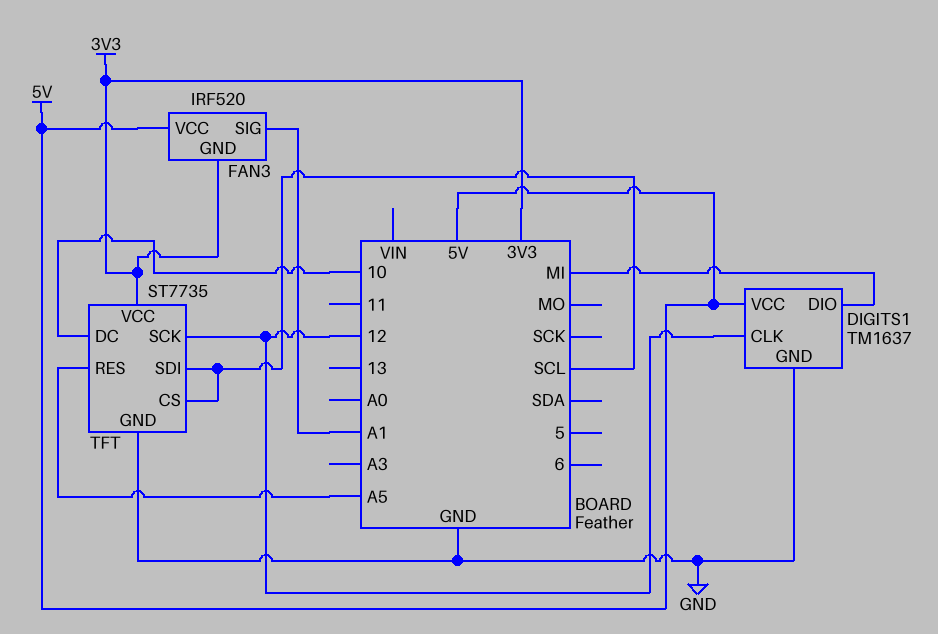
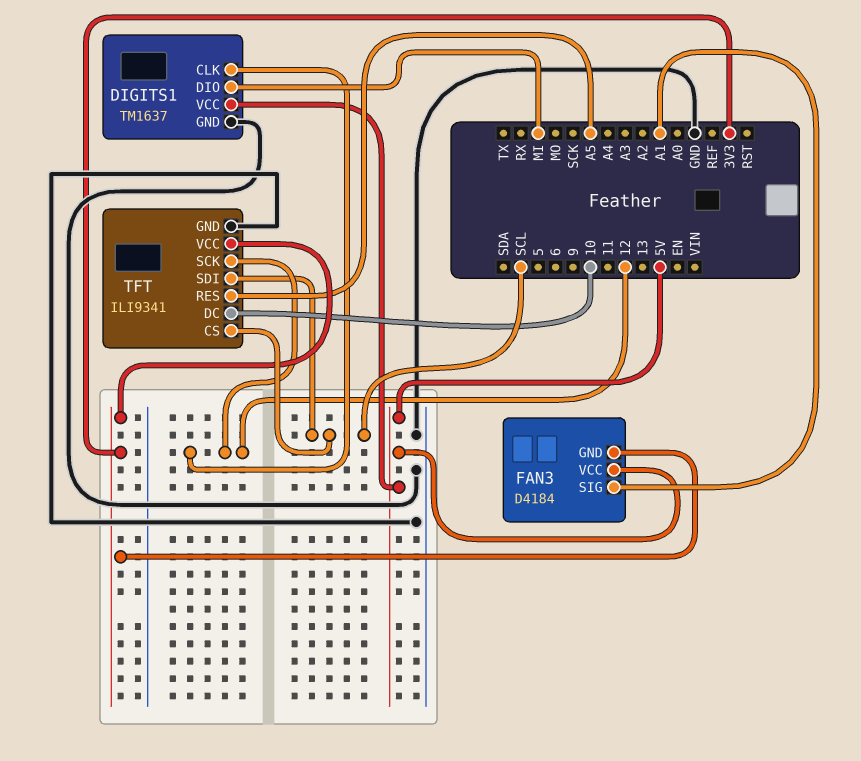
FAN3: IRF520 -> D4184
TFT: ST7735 -> ILI9341

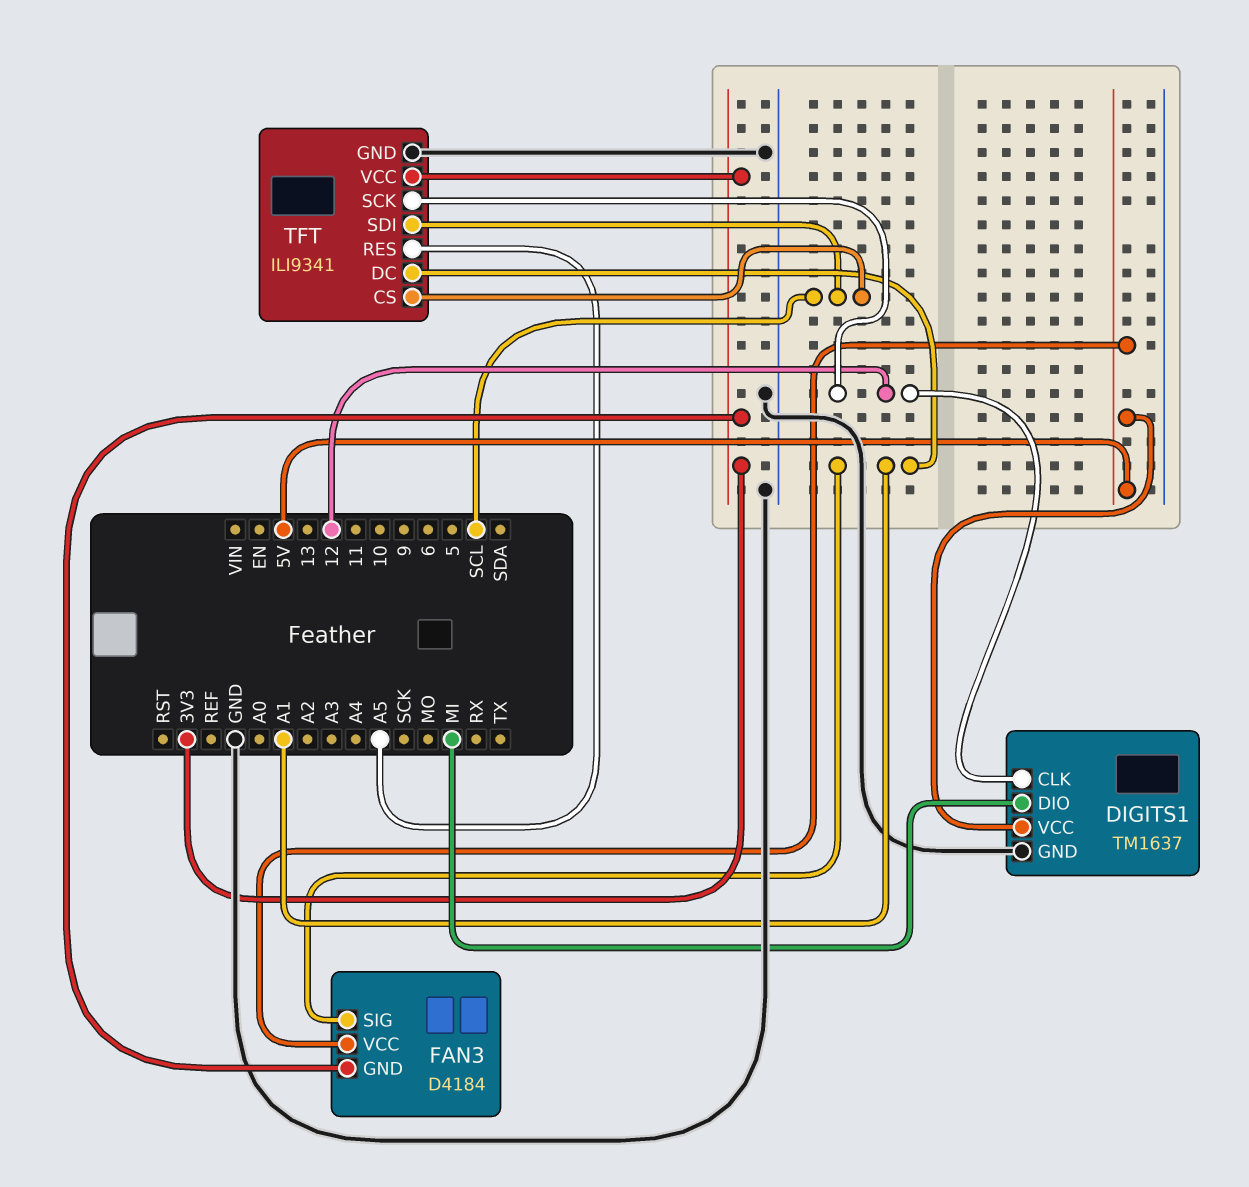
TFT pin DC: 10 -> A1

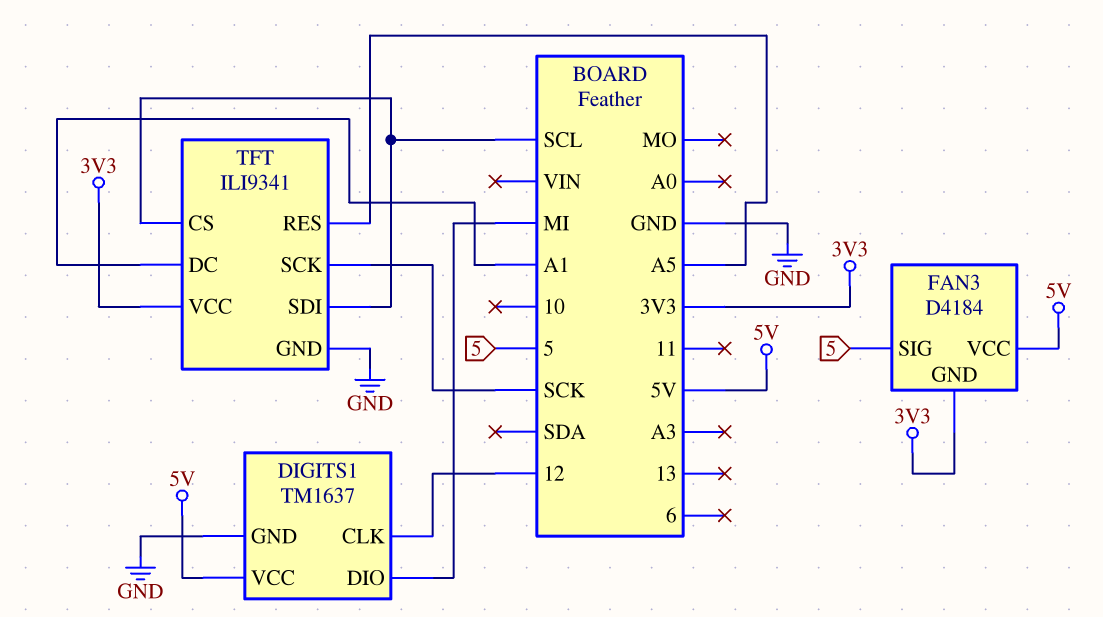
FAN3 pin SIG: A1 -> 5
TFT pin SCK: 12 -> SCK

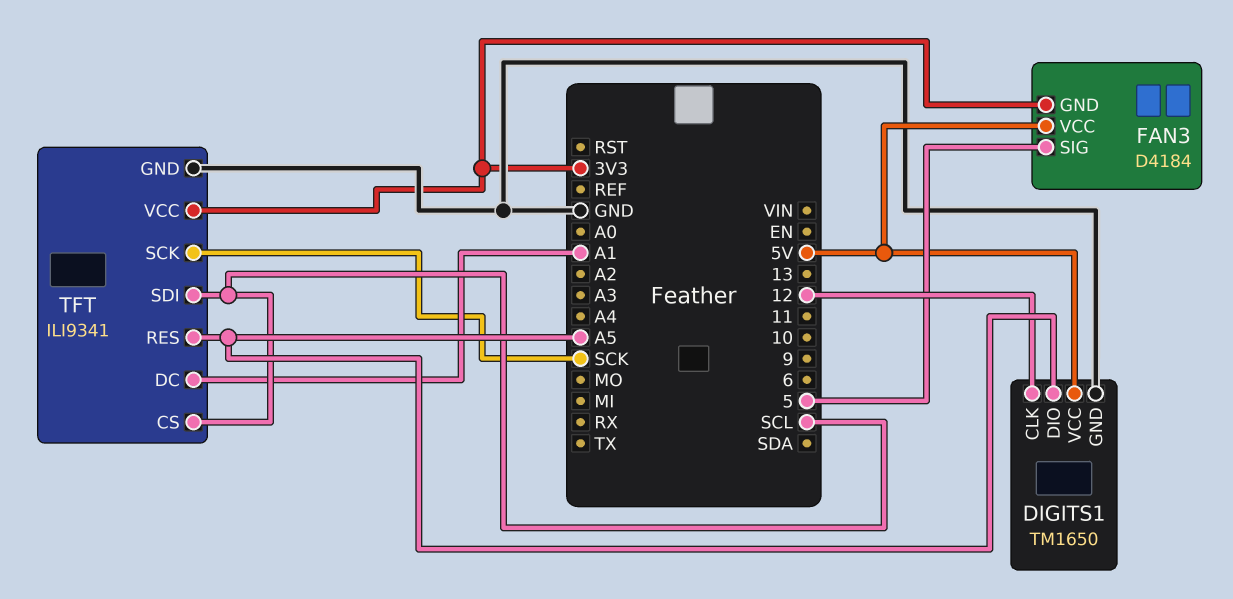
DIGITS1: TM1637 -> TM1650
DIGITS1 pin DIO: MI -> A5

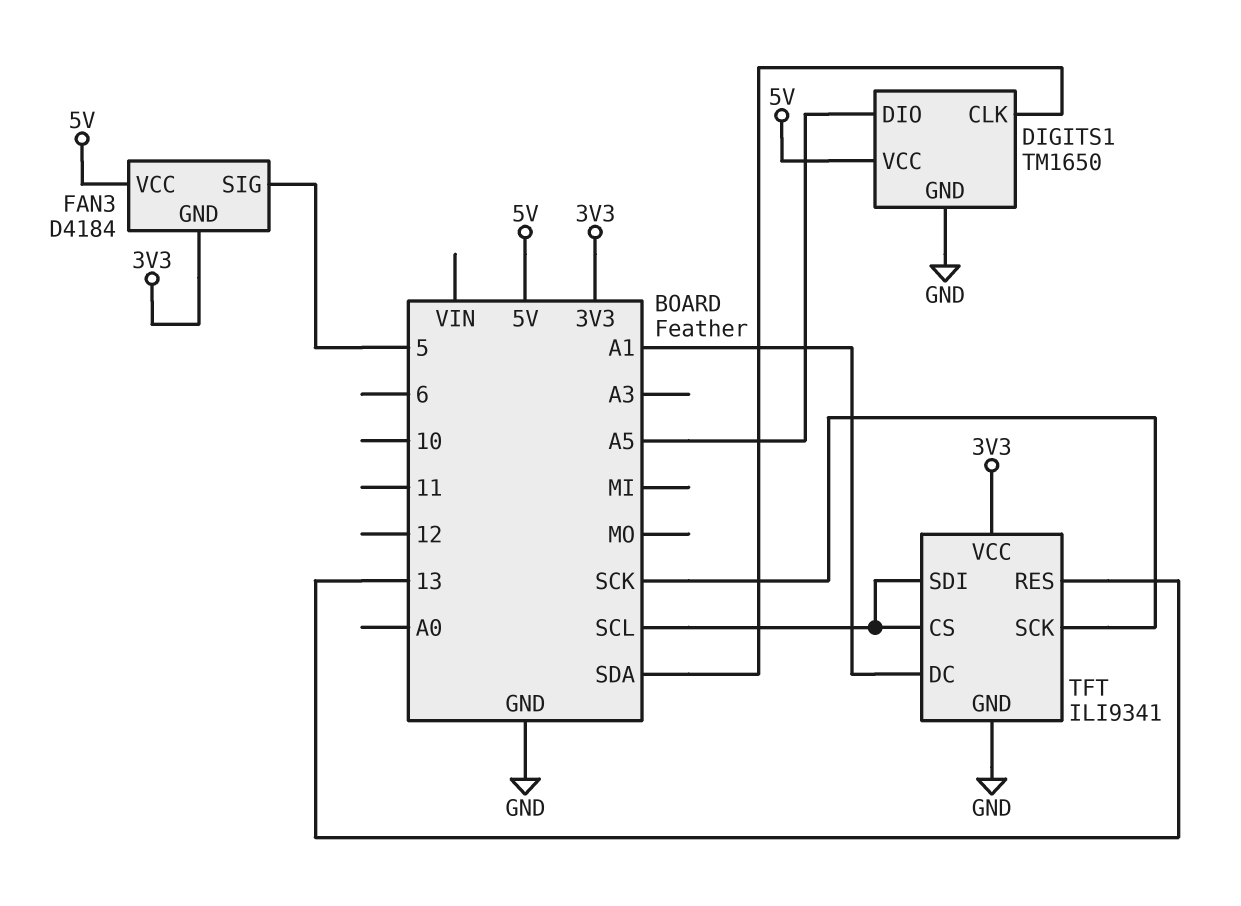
DIGITS1 pin CLK: 12 -> SDA
TFT pin RES: A5 -> 13

